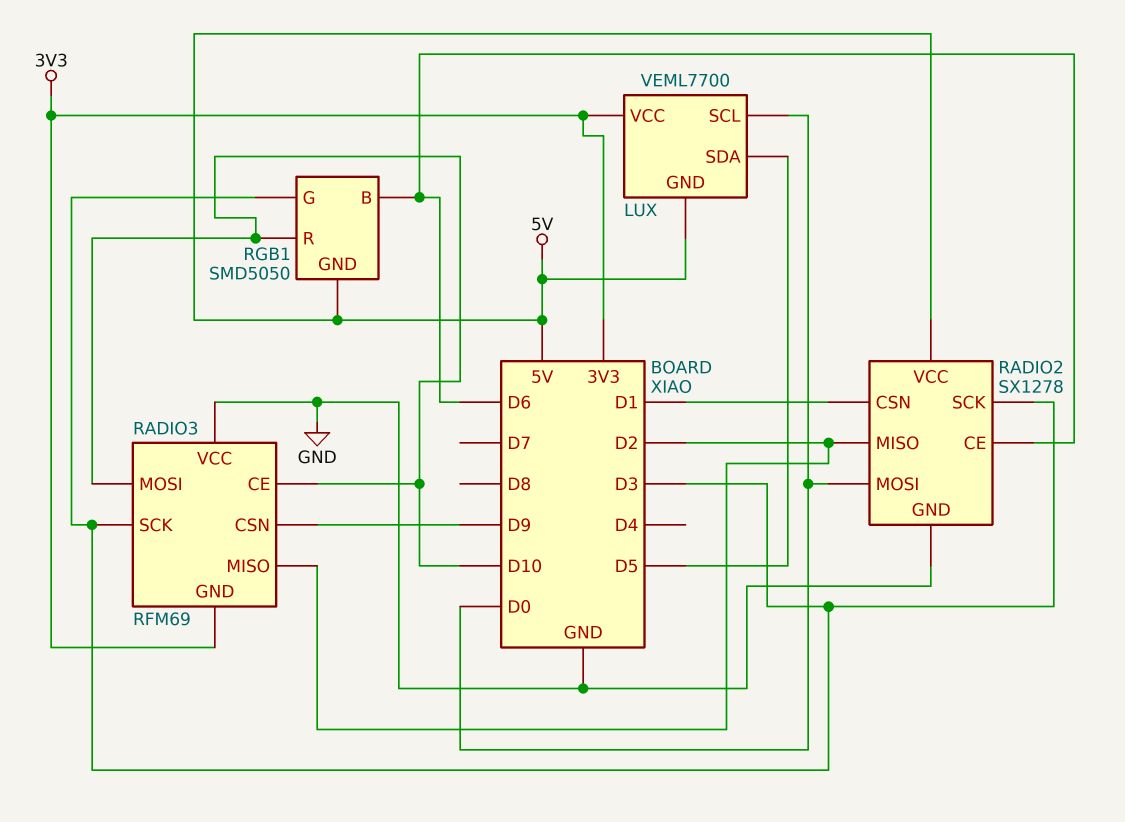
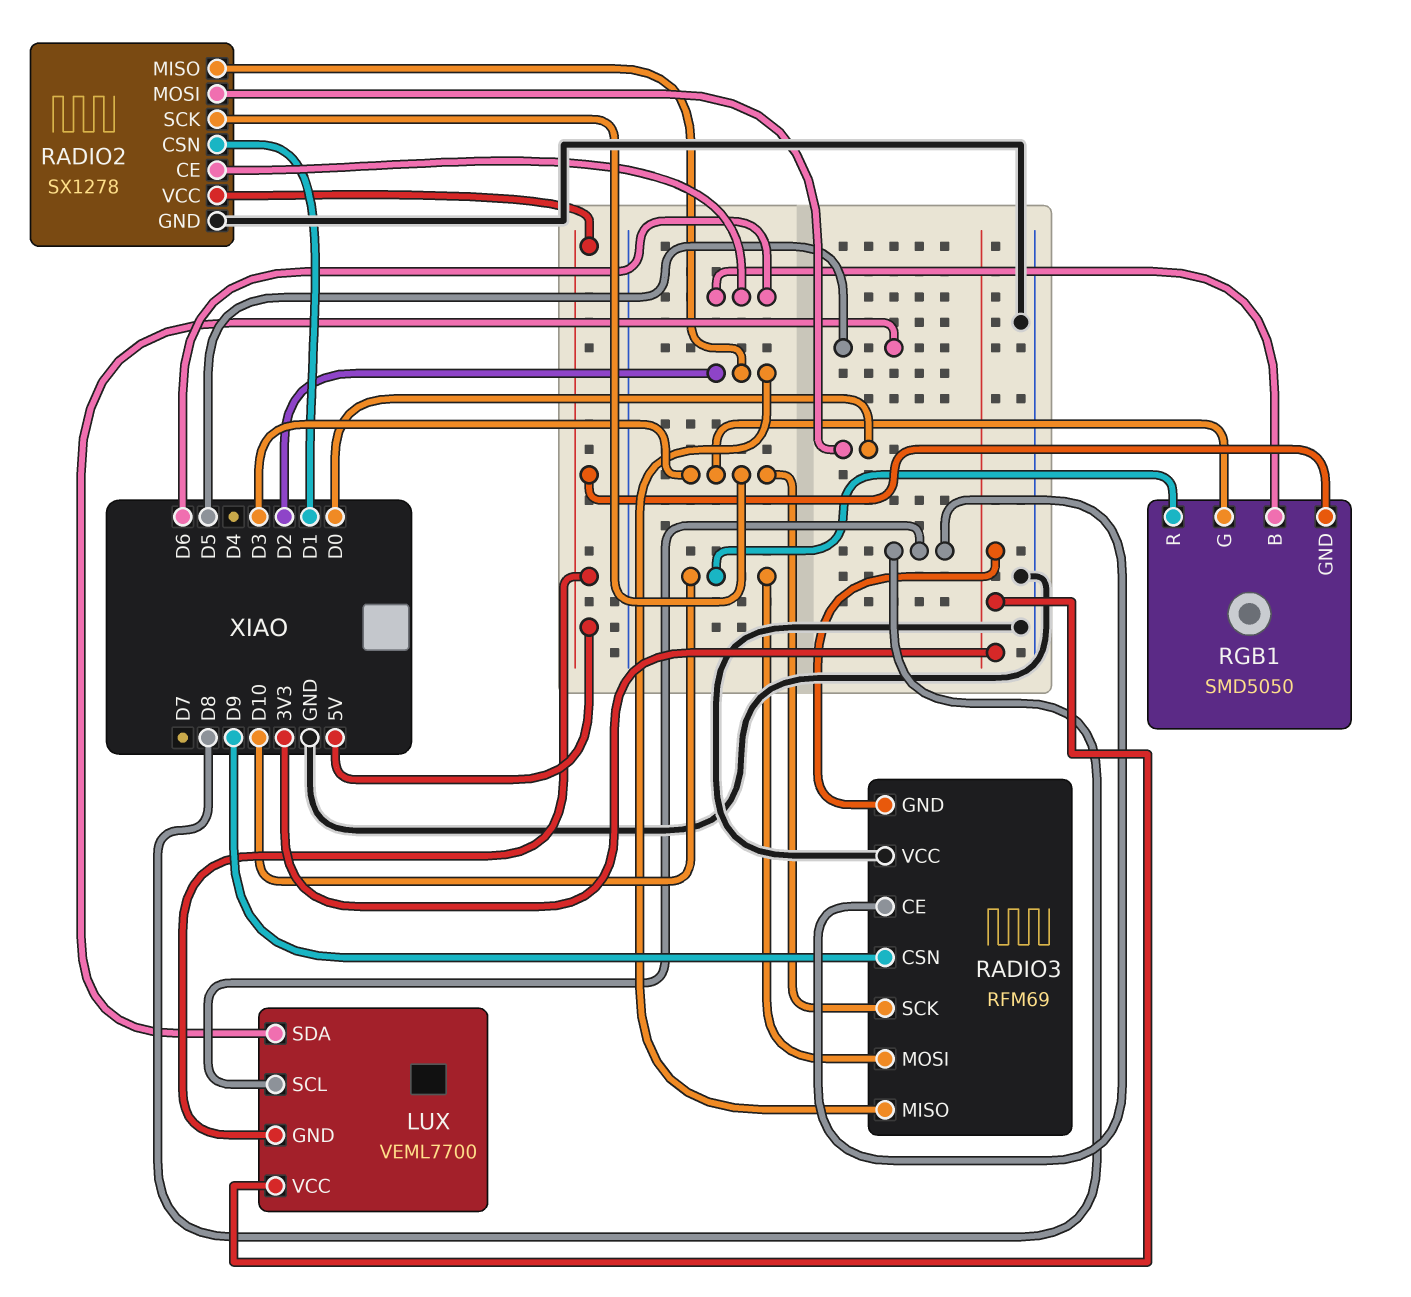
LUX pin SCL: D0 -> D8
RADIO3 pin CE: D10 -> D8

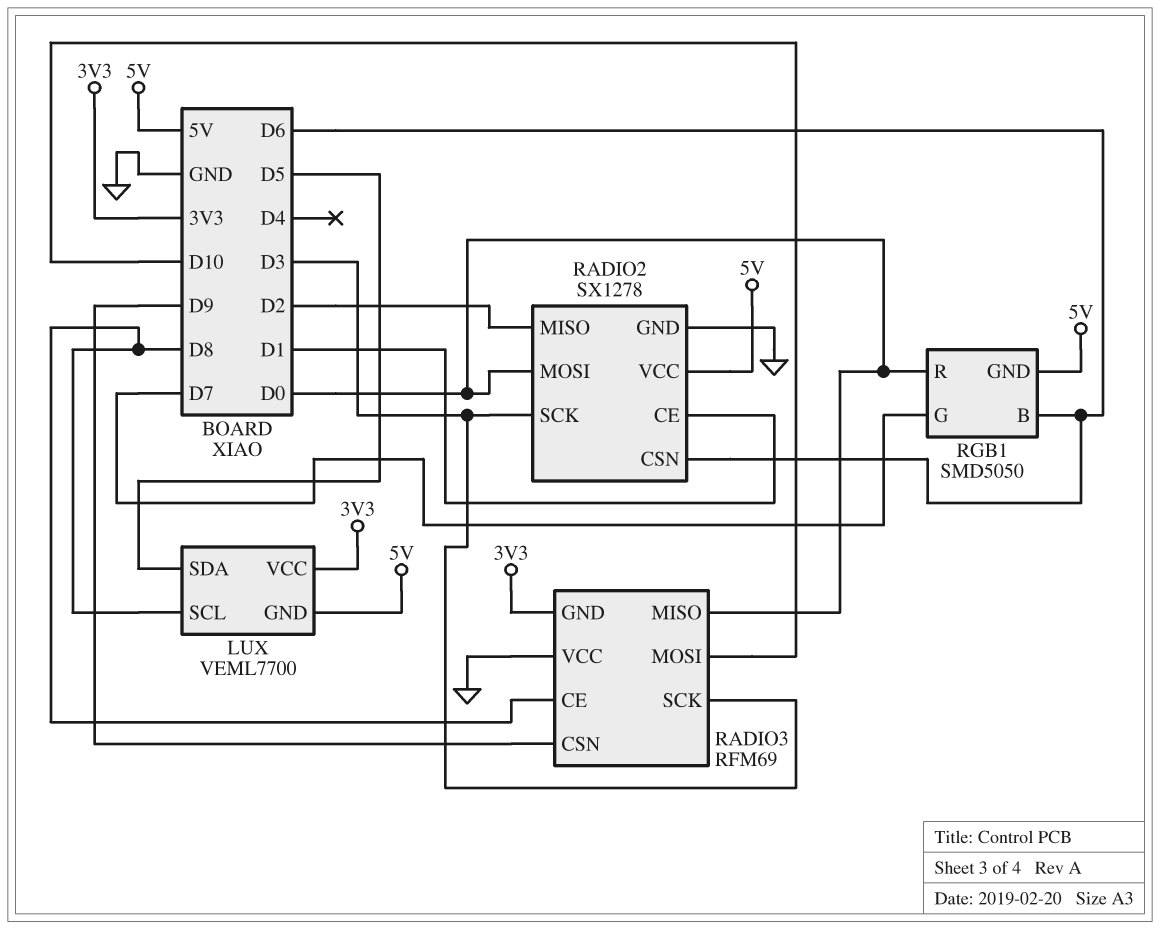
RADIO2 pin CE: D6 -> D1
RADIO2 pin CSN: D1 -> D6
RADIO3 pin MISO: D2 -> D0
RGB1 pin G: D3 -> D7
RGB1 pin R: D10 -> D0

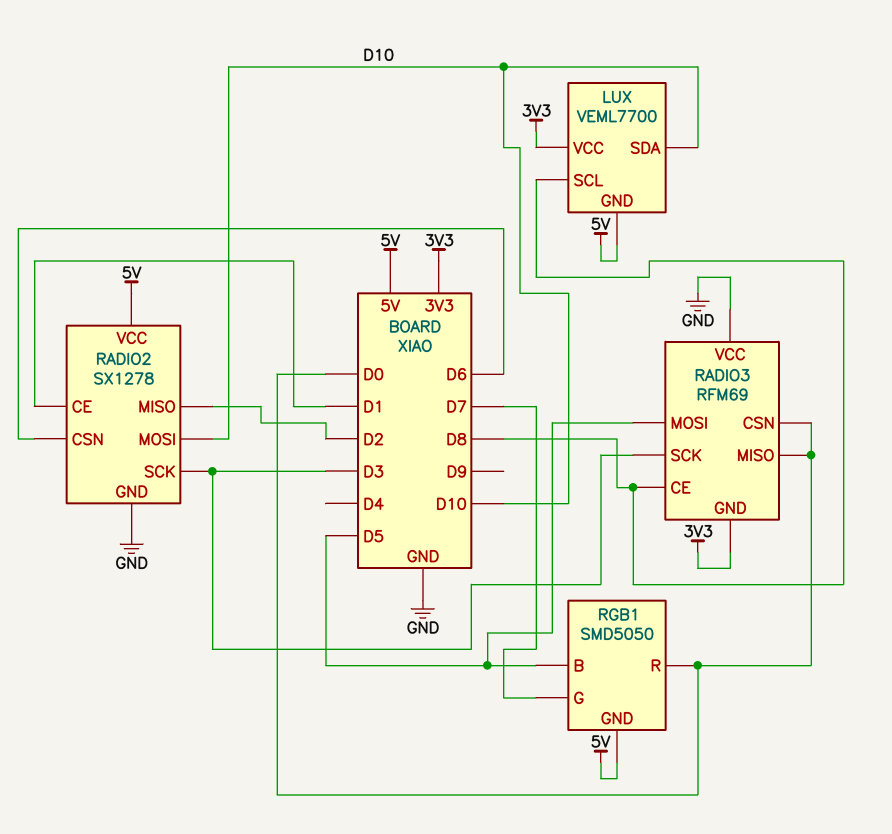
LUX pin SDA: D5 -> D10
RADIO2 pin MOSI: D0 -> D10
RADIO3 pin CSN: D9 -> D0
RADIO3 pin MOSI: D10 -> D5
RGB1 pin B: D6 -> D5

